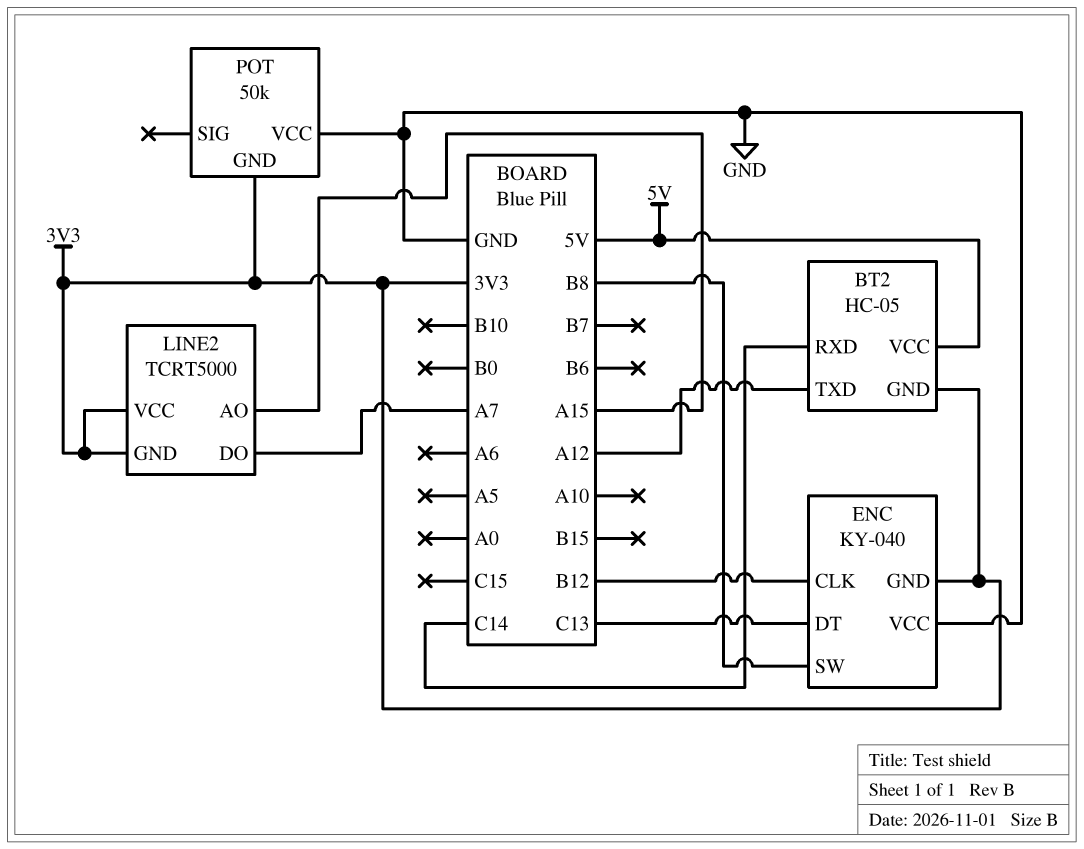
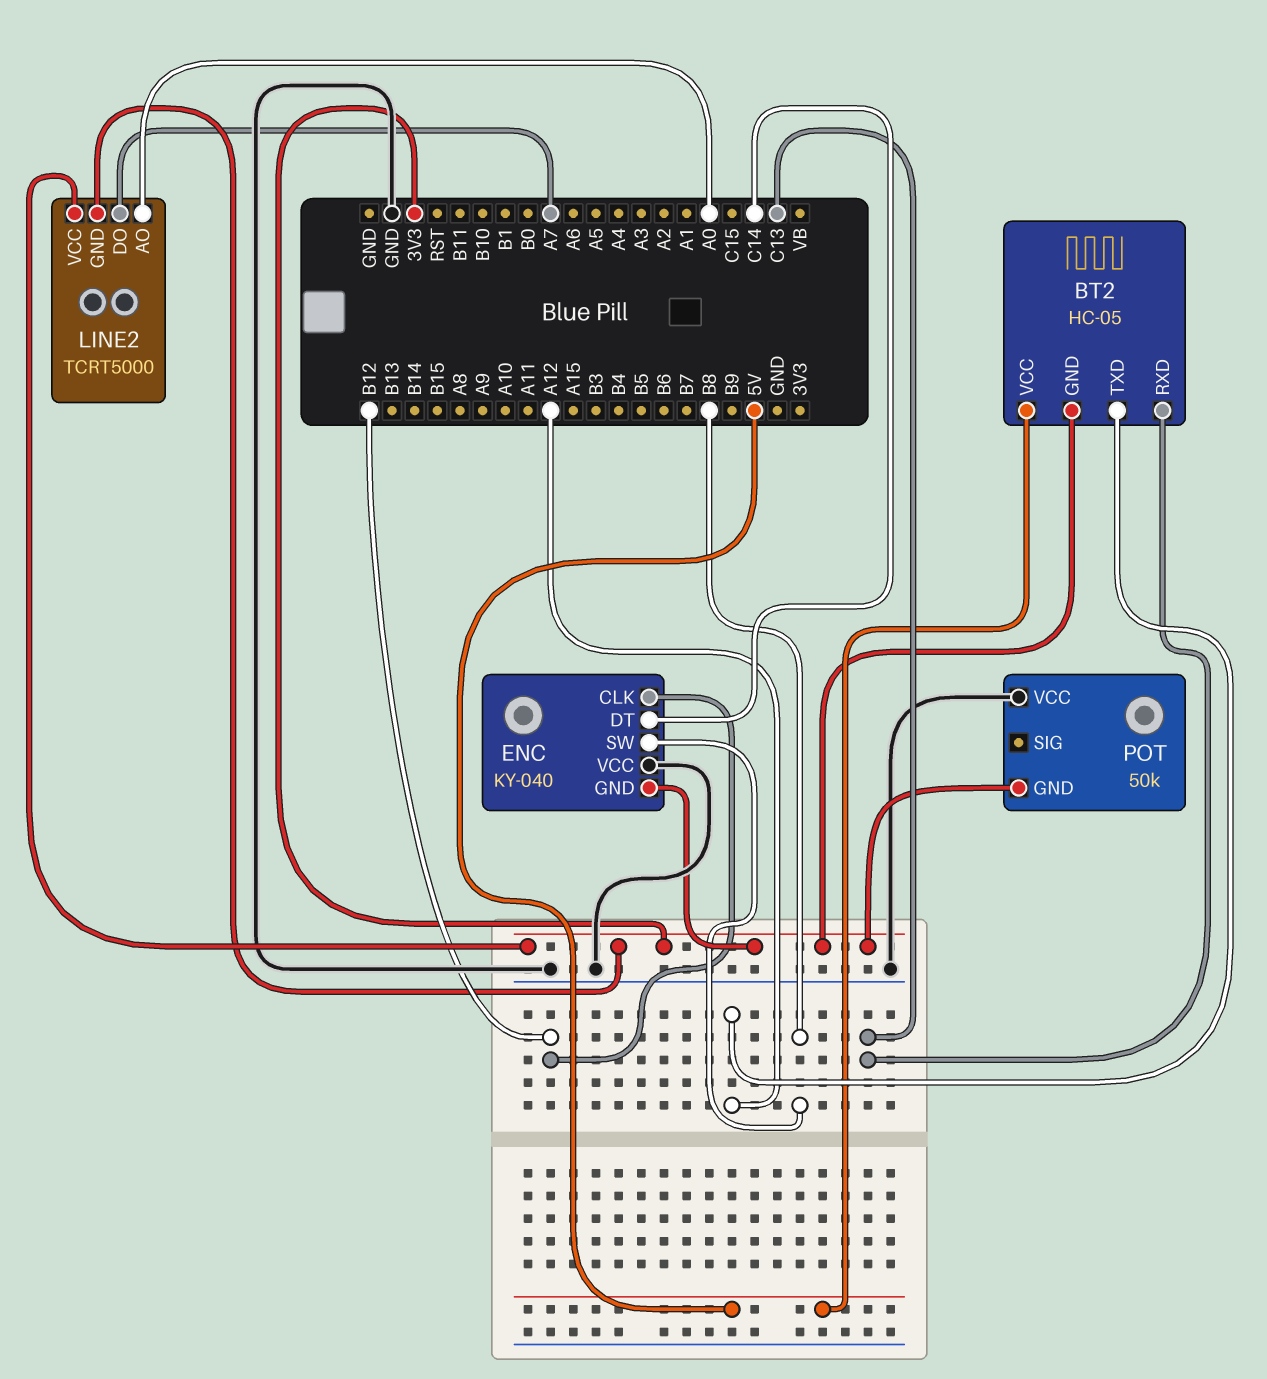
BT2 pin RXD: C14 -> C13
ENC pin DT: C13 -> C14
LINE2 pin AO: A15 -> A0

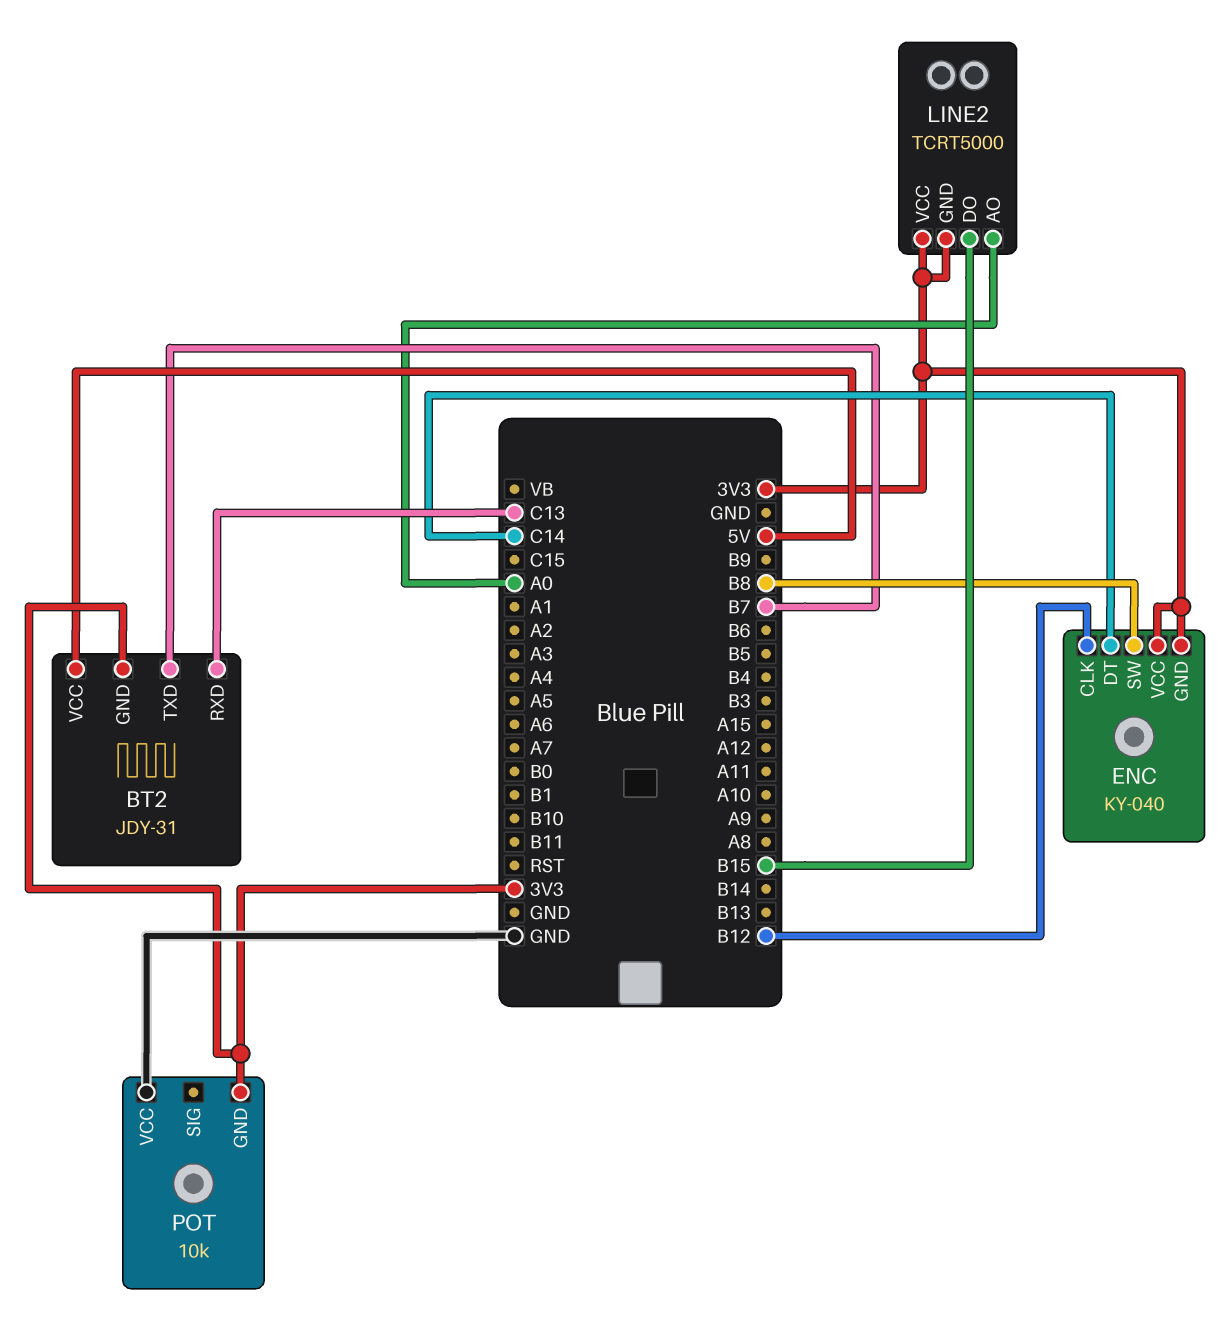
BT2: HC-05 -> JDY-31
BT2 pin TXD: A12 -> B7
ENC pin VCC: GND -> 3V3
LINE2 pin DO: A7 -> B15
POT: 50k -> 10k

